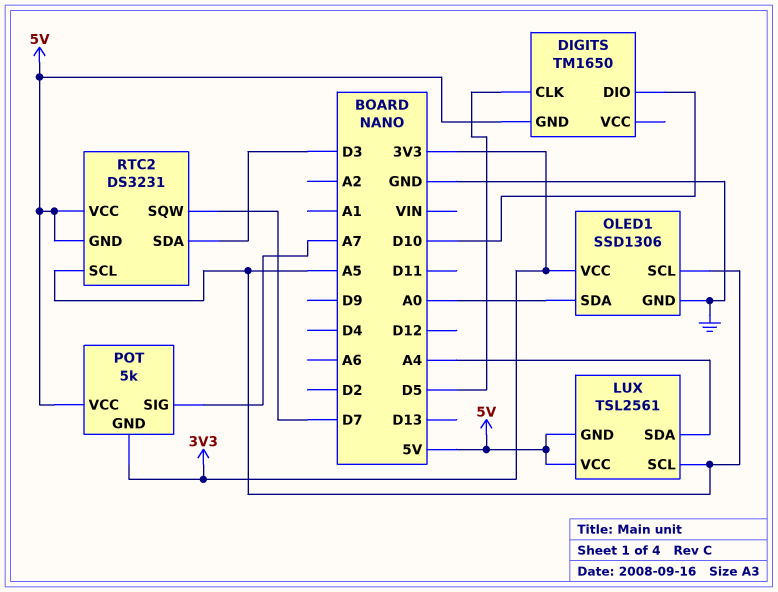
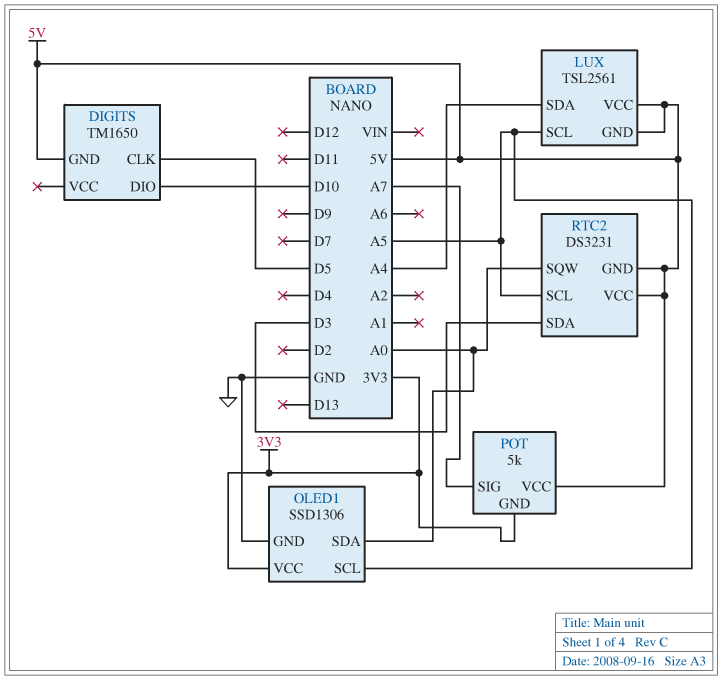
RTC2 pin SQW: D7 -> A0

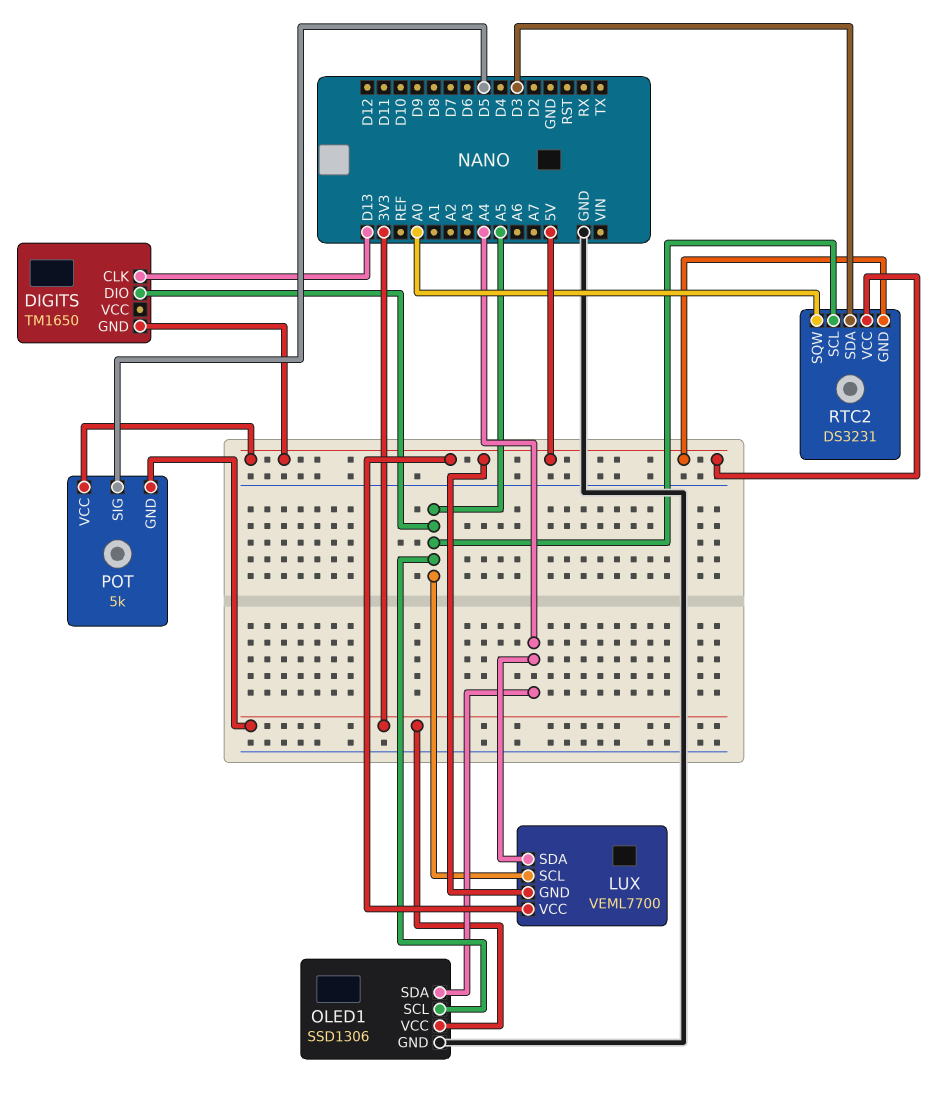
DIGITS pin CLK: D5 -> D13
DIGITS pin DIO: D10 -> A5
LUX: TSL2561 -> VEML7700
OLED1 pin SDA: A0 -> A4
POT pin SIG: A7 -> D5

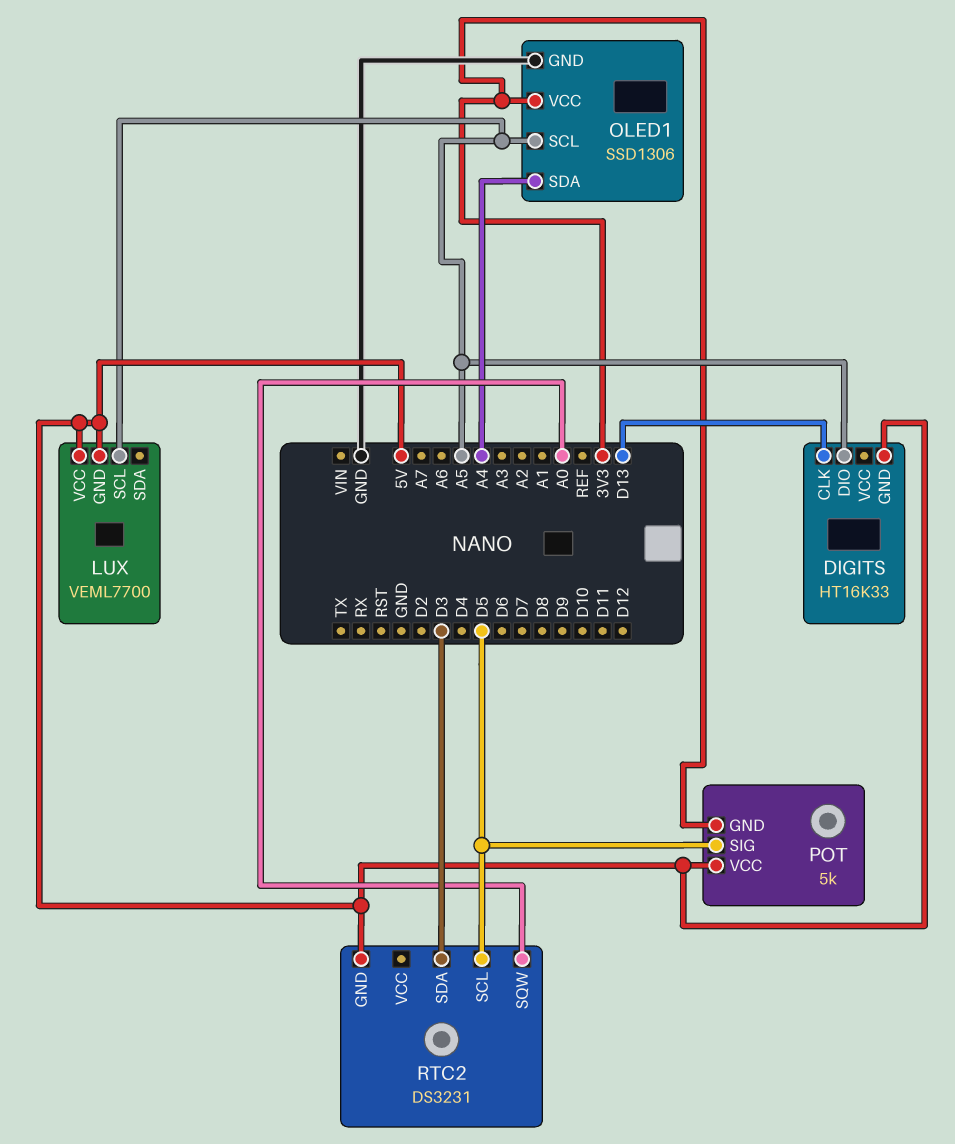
DIGITS: TM1650 -> HT16K33
LUX pin SDA: A4 -> none
RTC2 pin SCL: A5 -> D5
RTC2 pin VCC: 5V -> none

